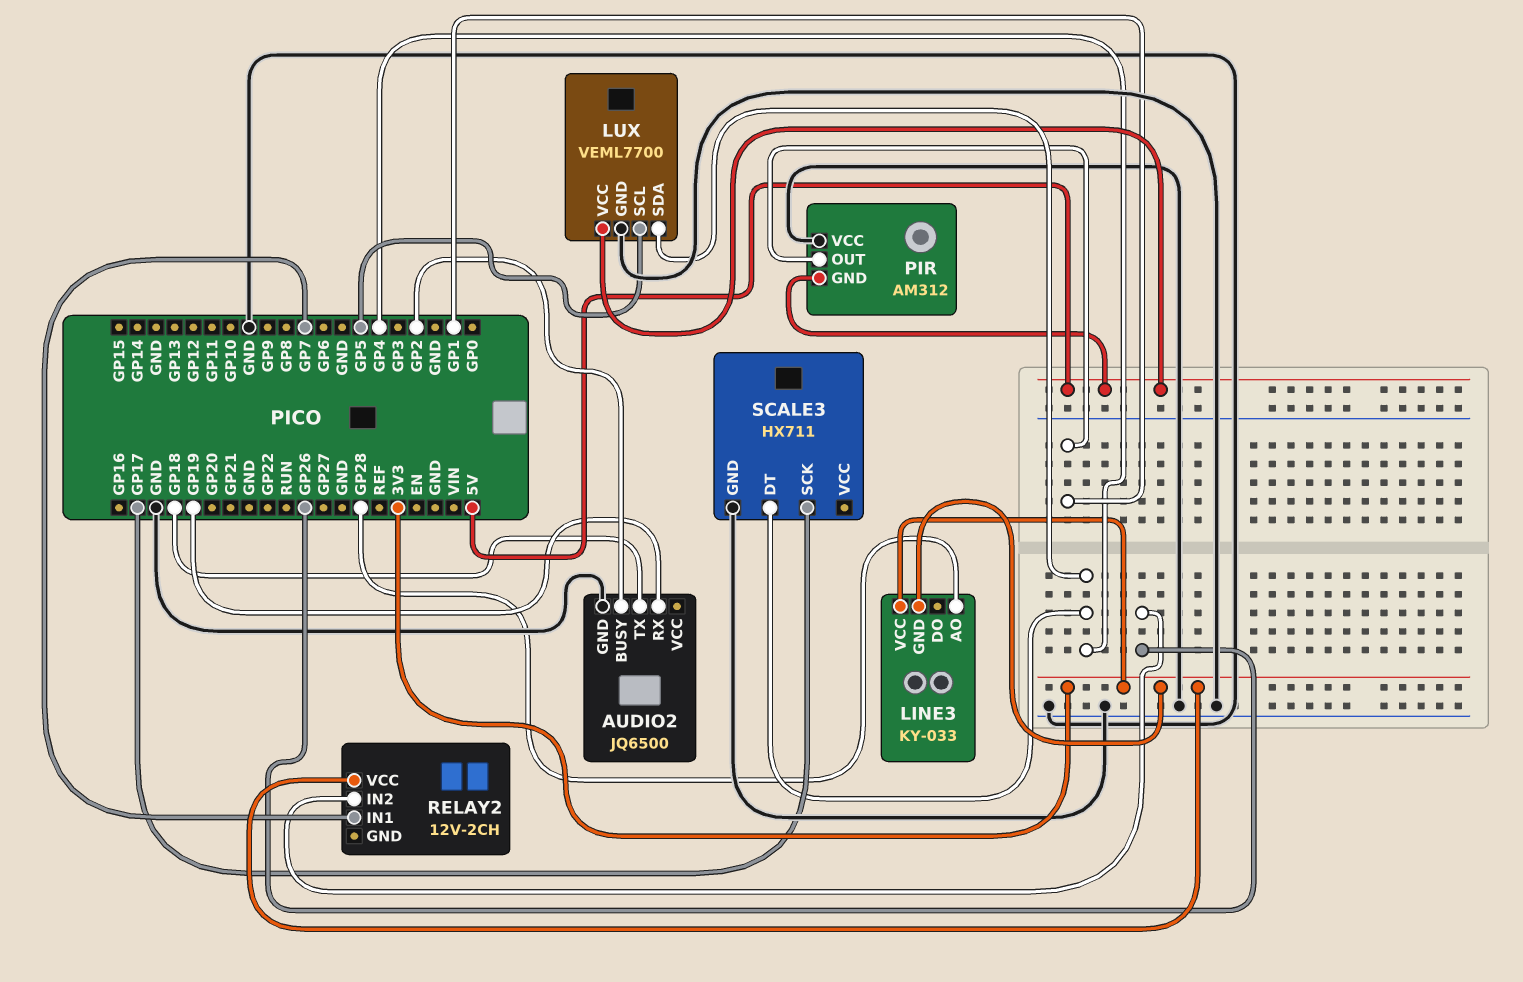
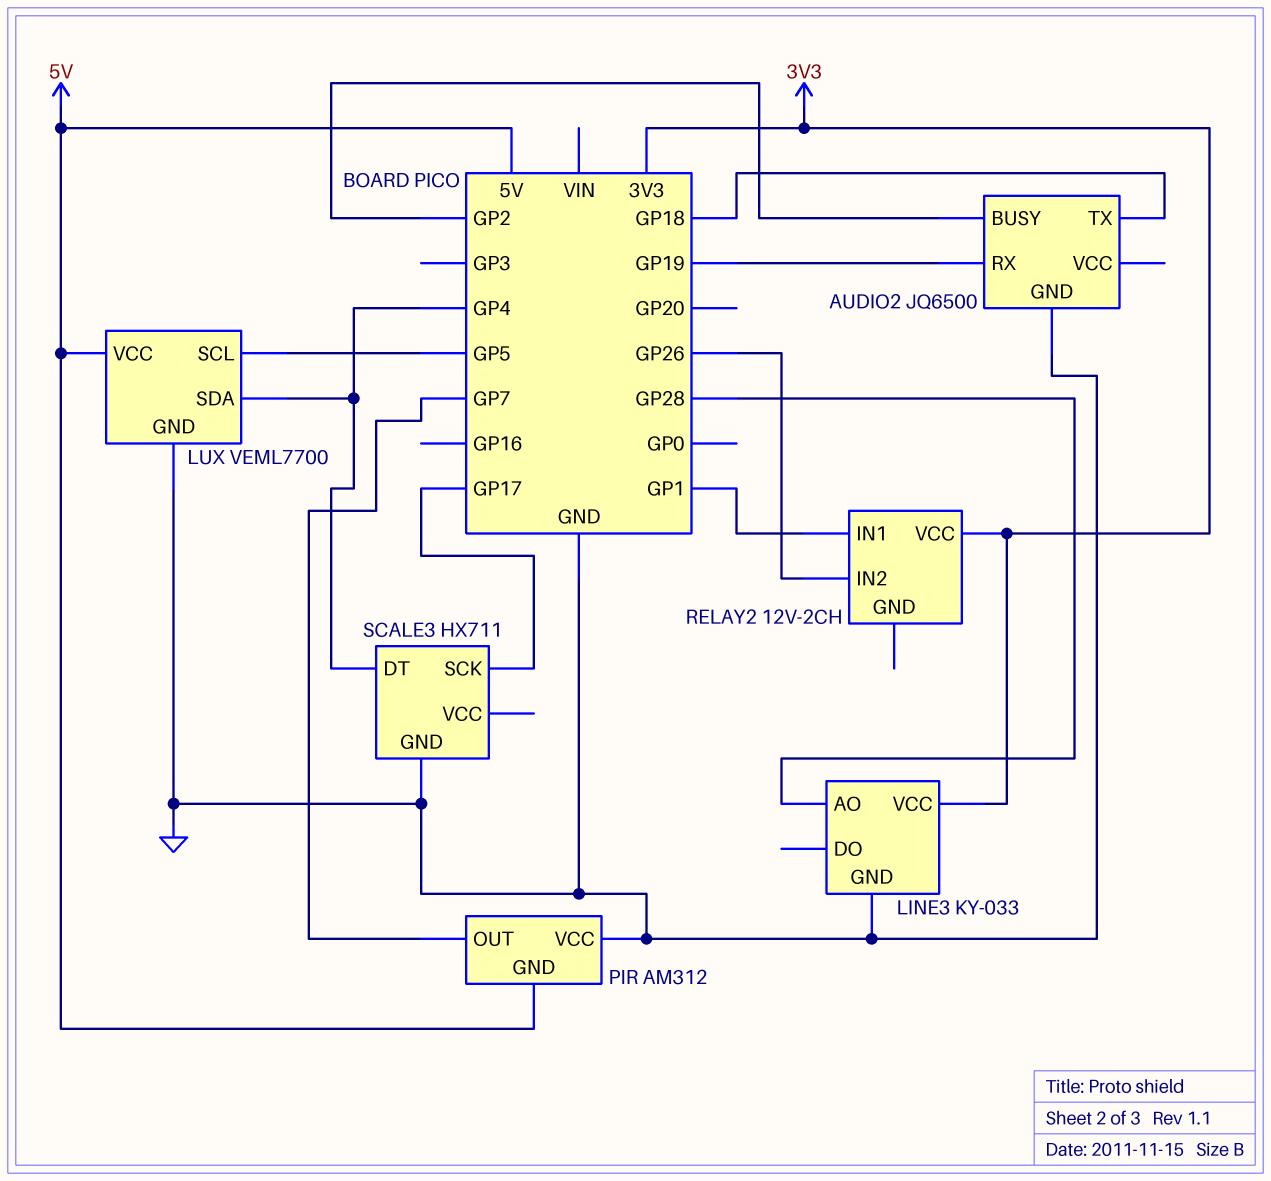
LINE3 pin GND: 3V3 -> GND
PIR pin OUT: GP1 -> GP7
RELAY2 pin IN1: GP7 -> GP1

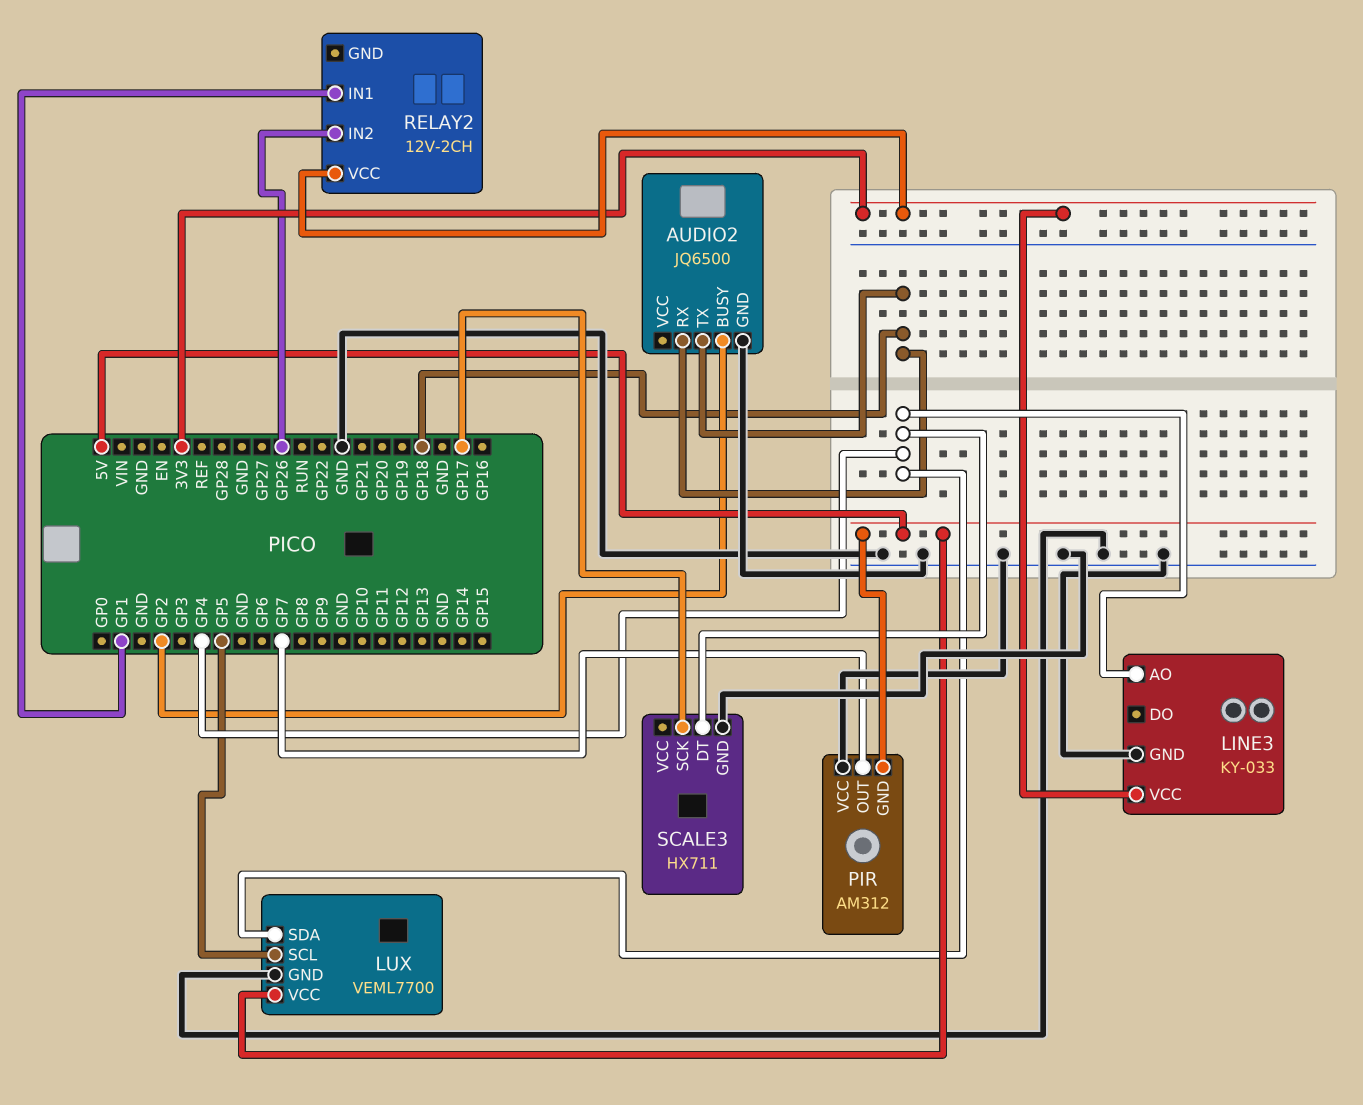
AUDIO2 pin RX: GP19 -> GP18
LINE3 pin AO: GP28 -> GP4

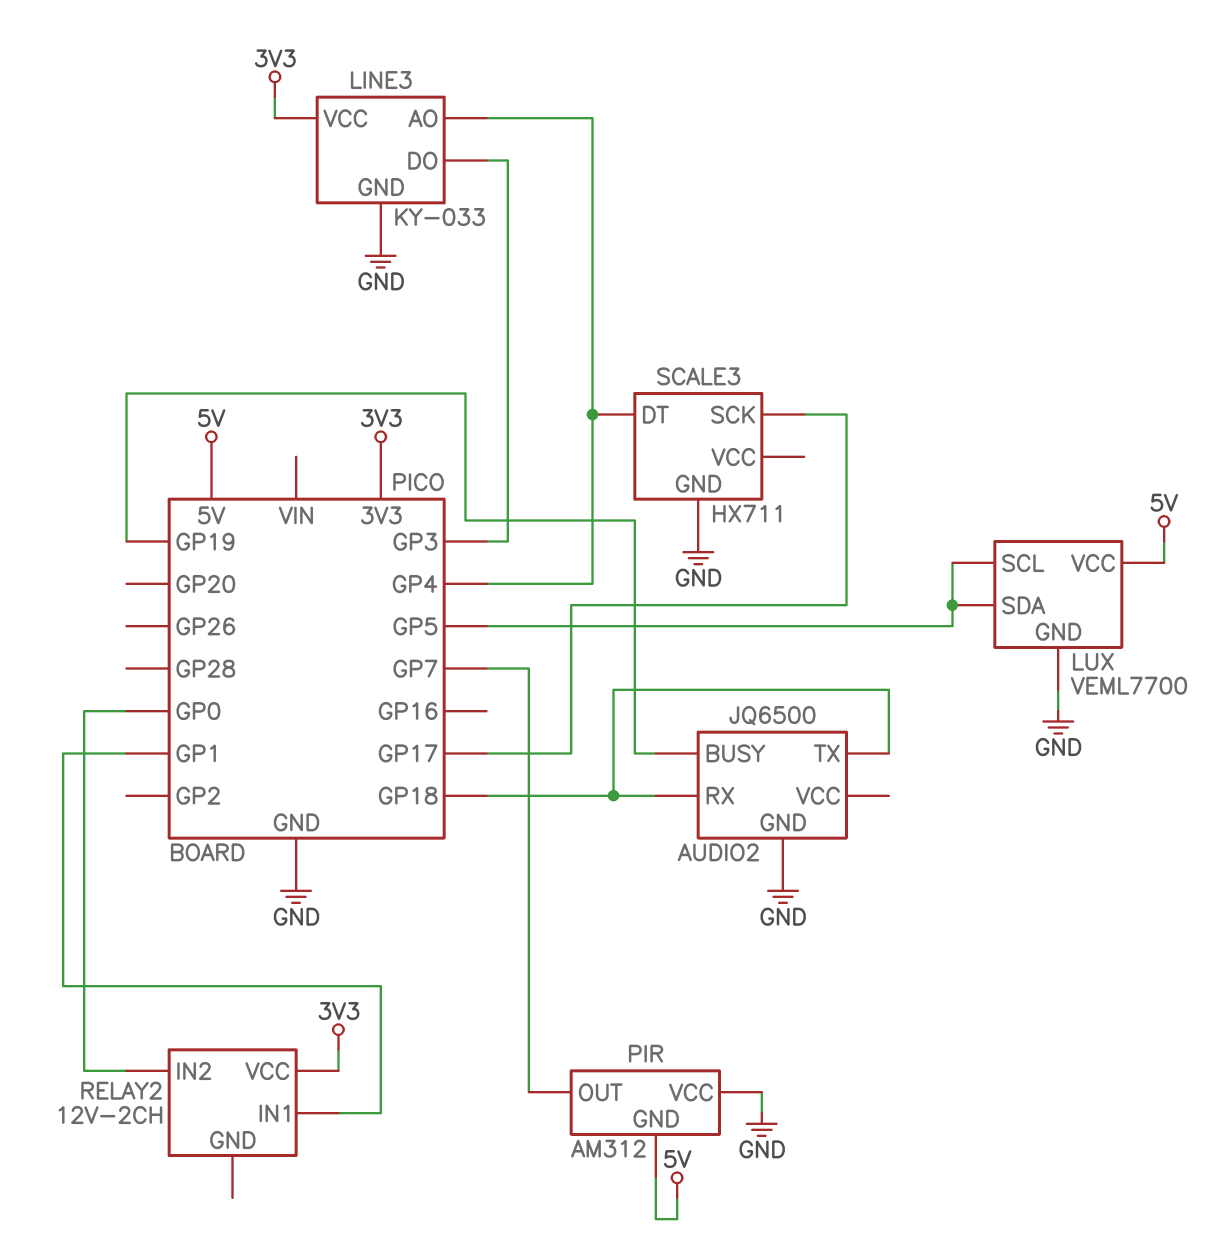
AUDIO2 pin BUSY: GP2 -> GP19
LINE3 pin DO: none -> GP3
LUX pin SDA: GP4 -> GP5
RELAY2 pin IN2: GP26 -> GP0

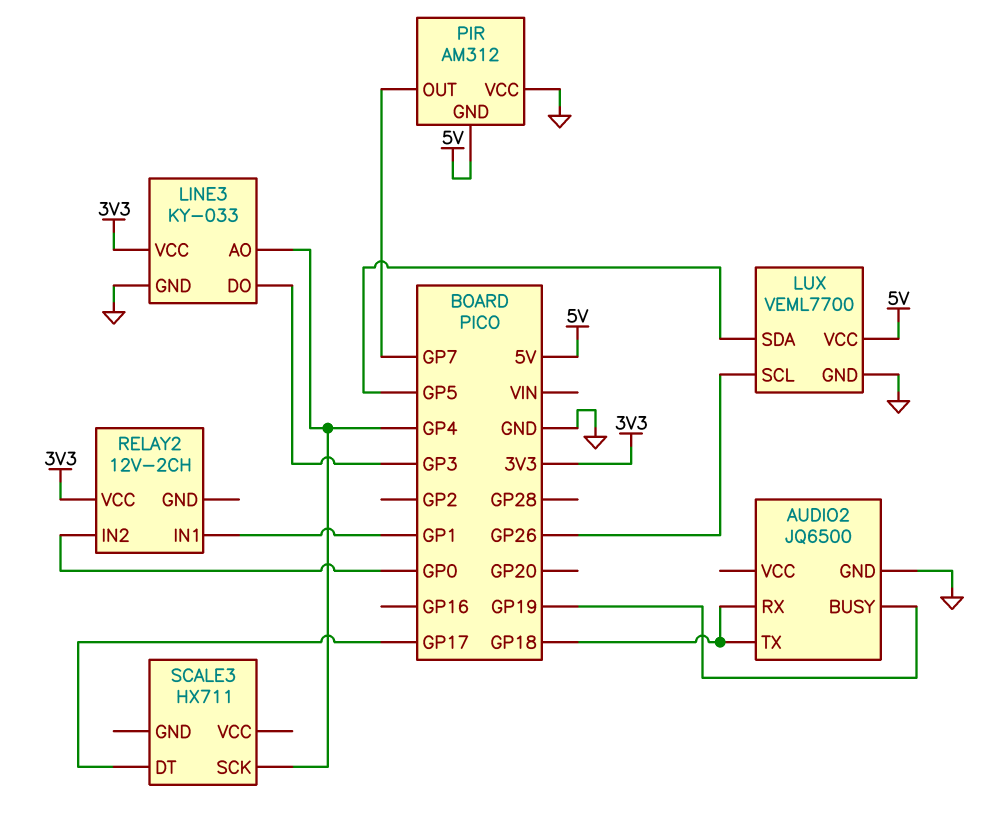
LUX pin SCL: GP5 -> GP26
SCALE3 pin DT: GP4 -> GP17
SCALE3 pin GND: GND -> none
SCALE3 pin SCK: GP17 -> GP4

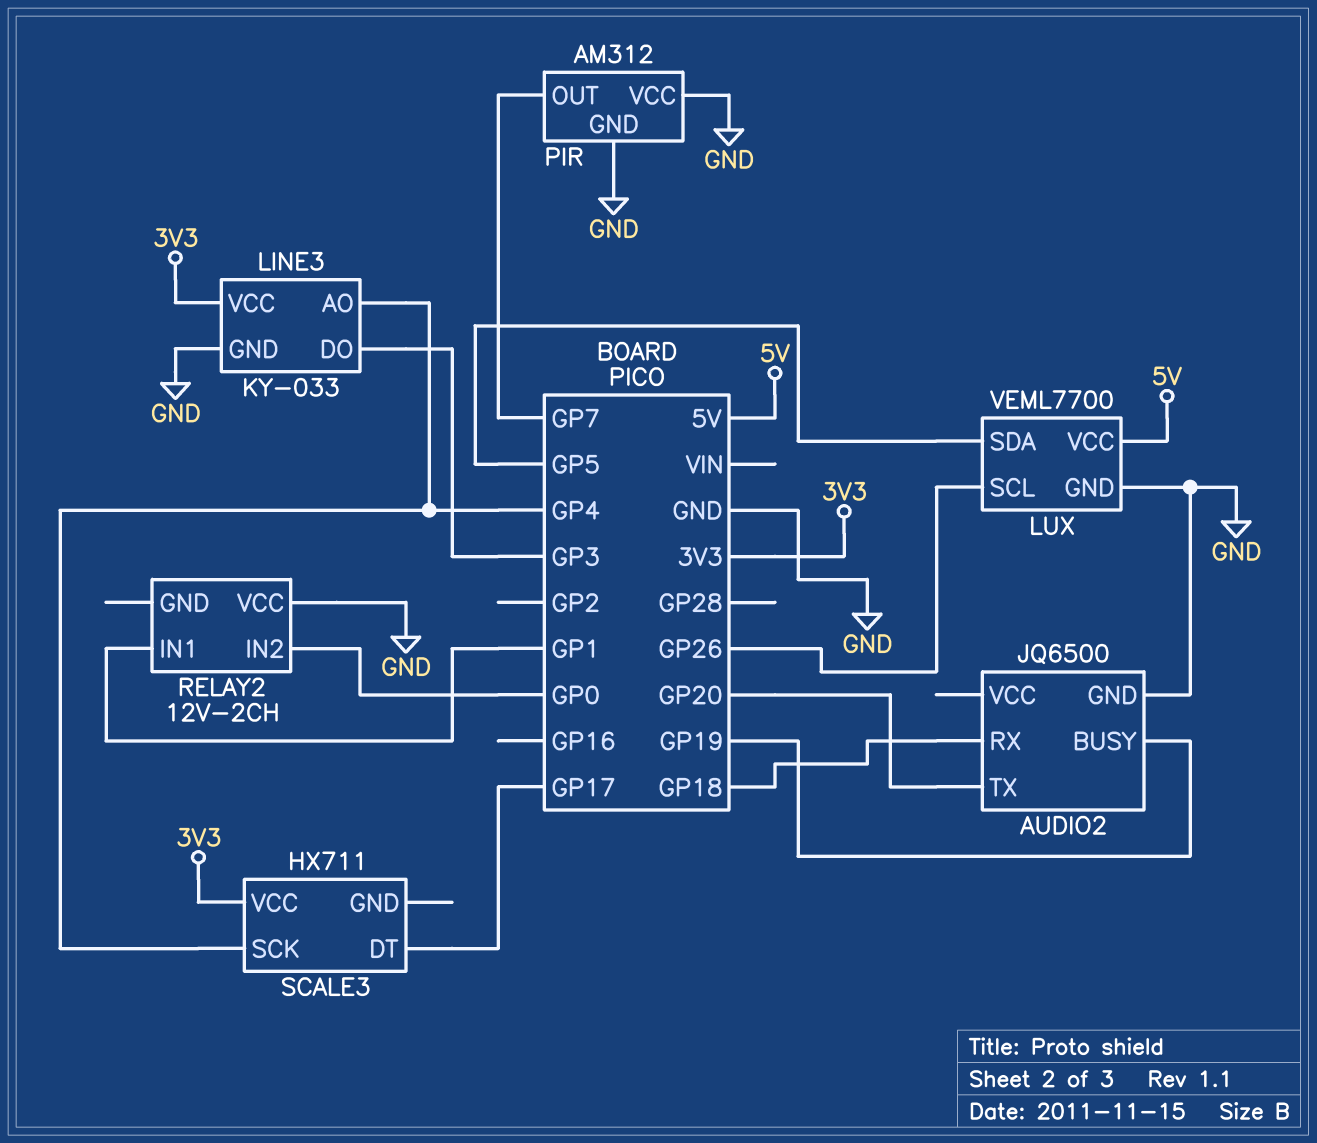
AUDIO2 pin TX: GP18 -> GP20
PIR pin GND: 5V -> GND
RELAY2 pin VCC: 3V3 -> GND
SCALE3 pin VCC: none -> 3V3

